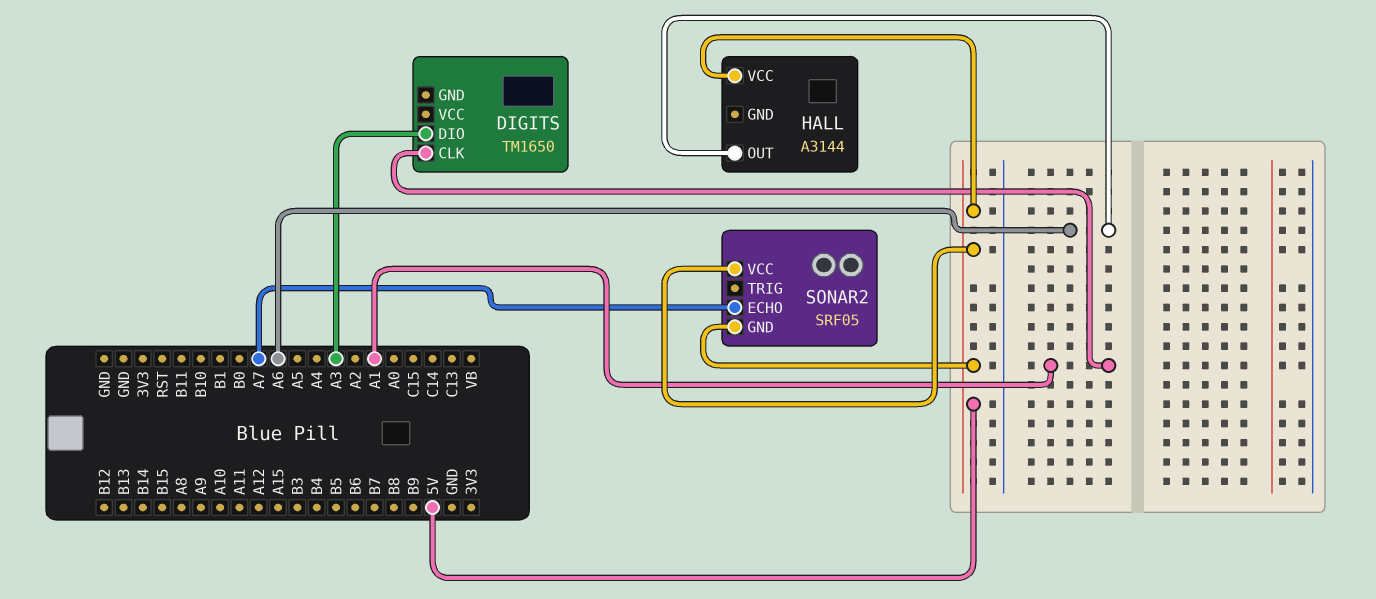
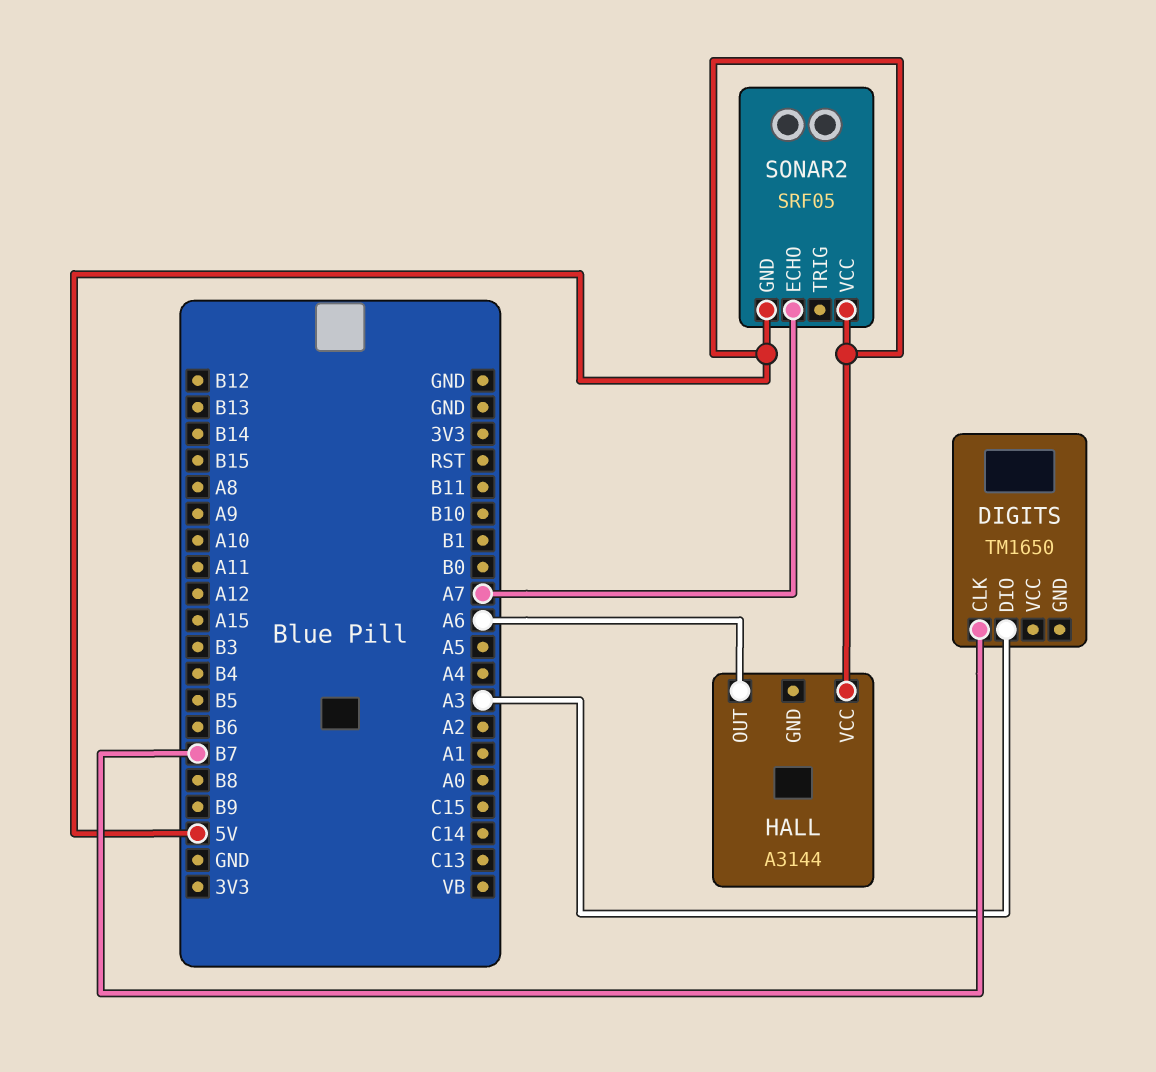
DIGITS pin CLK: A1 -> B7

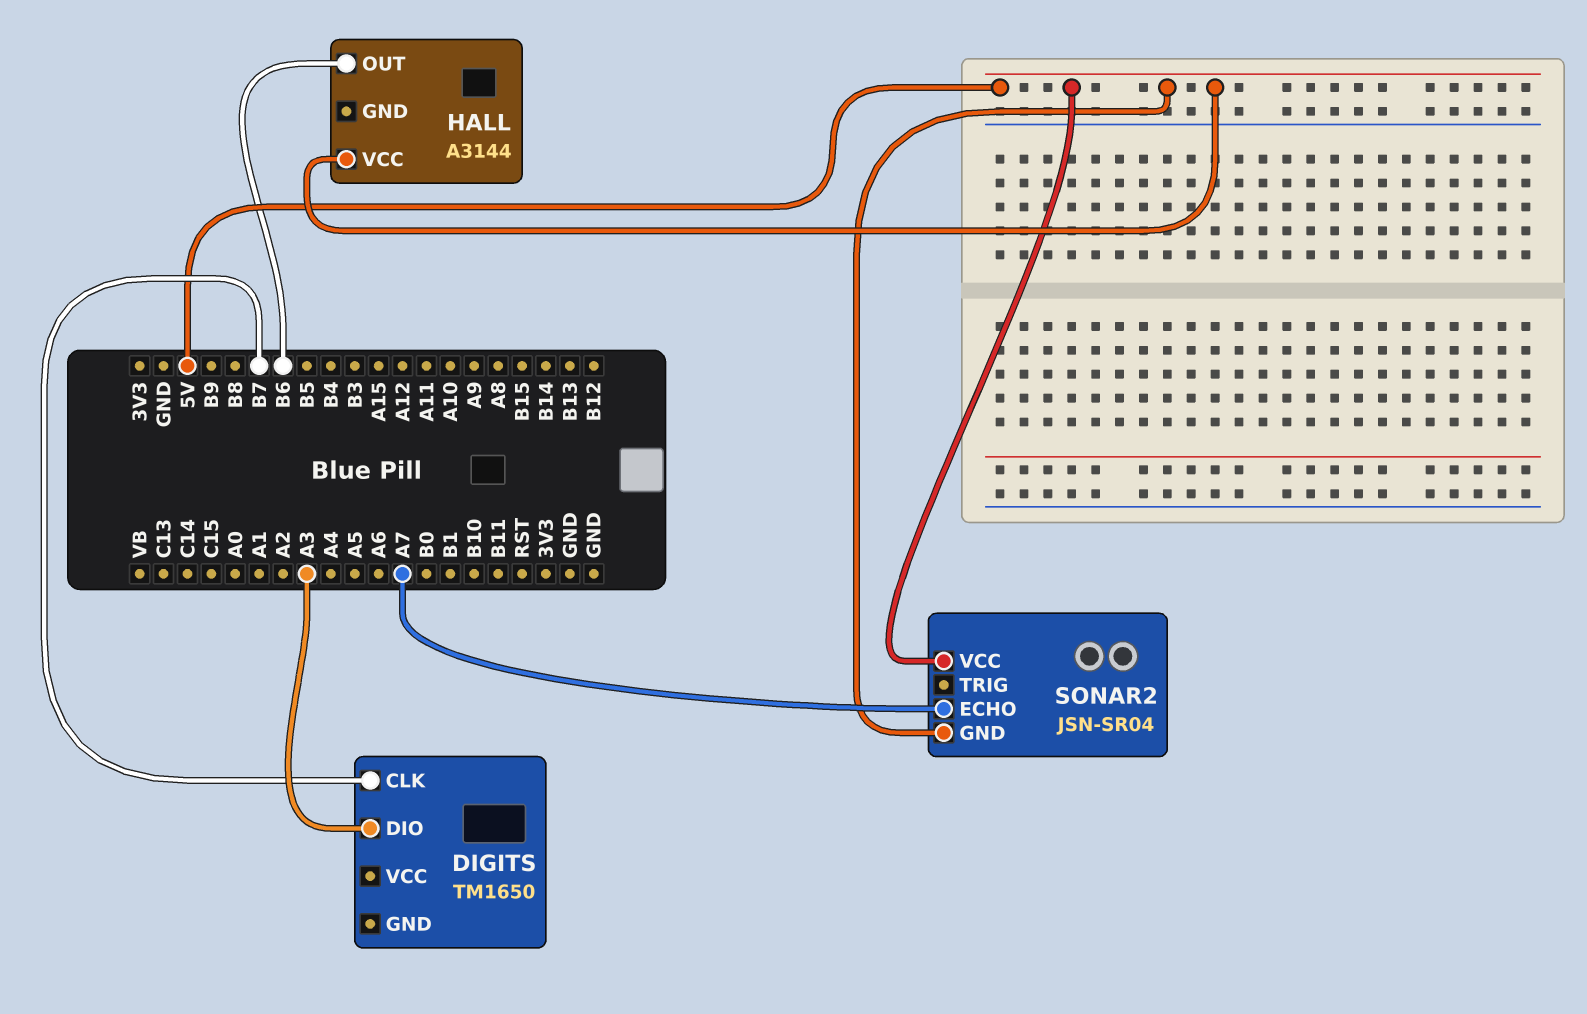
HALL pin OUT: A6 -> B6
SONAR2: SRF05 -> JSN-SR04

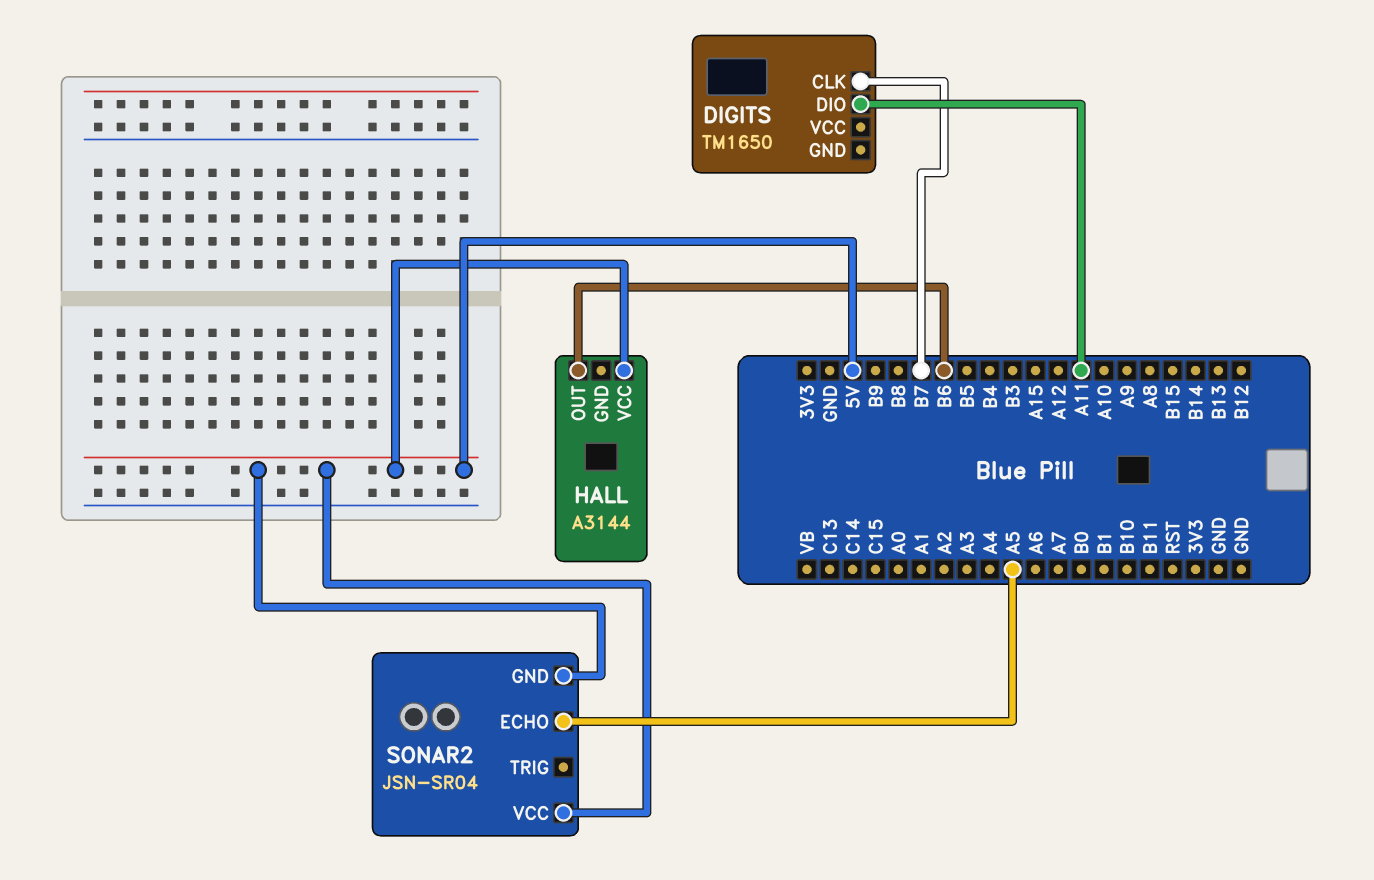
DIGITS pin DIO: A3 -> A11
SONAR2 pin ECHO: A7 -> A5

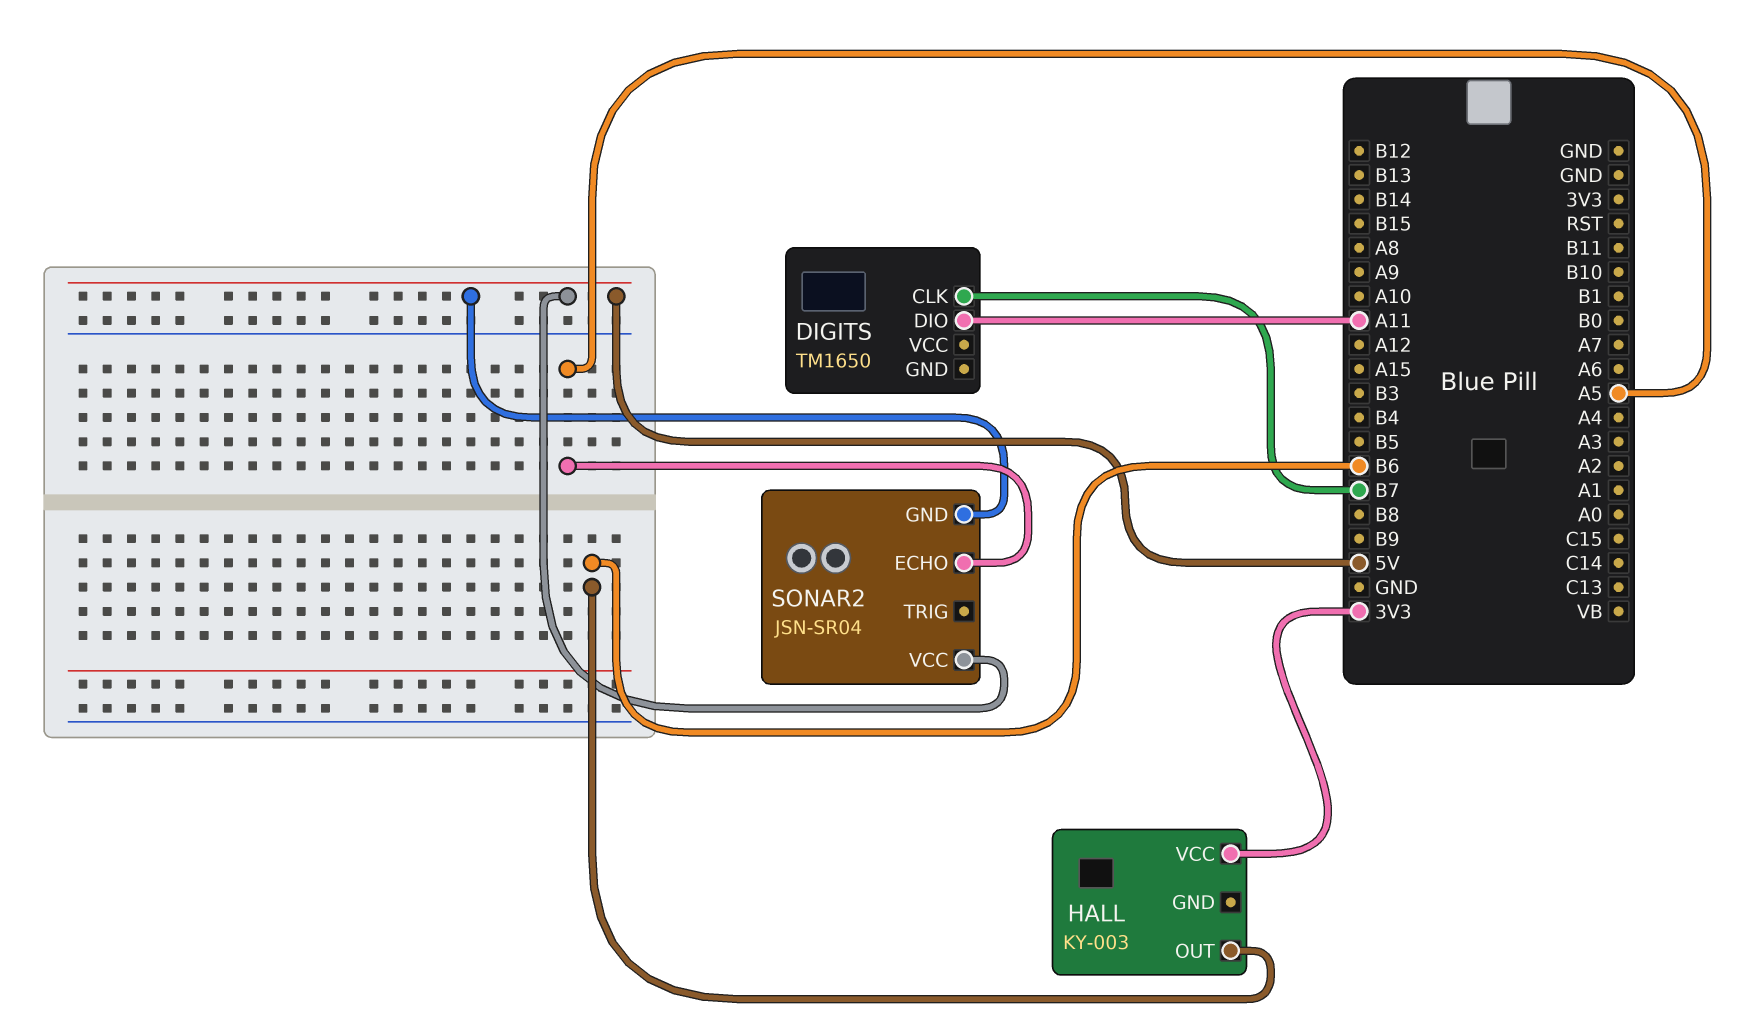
HALL: A3144 -> KY-003
HALL pin VCC: 5V -> 3V3

